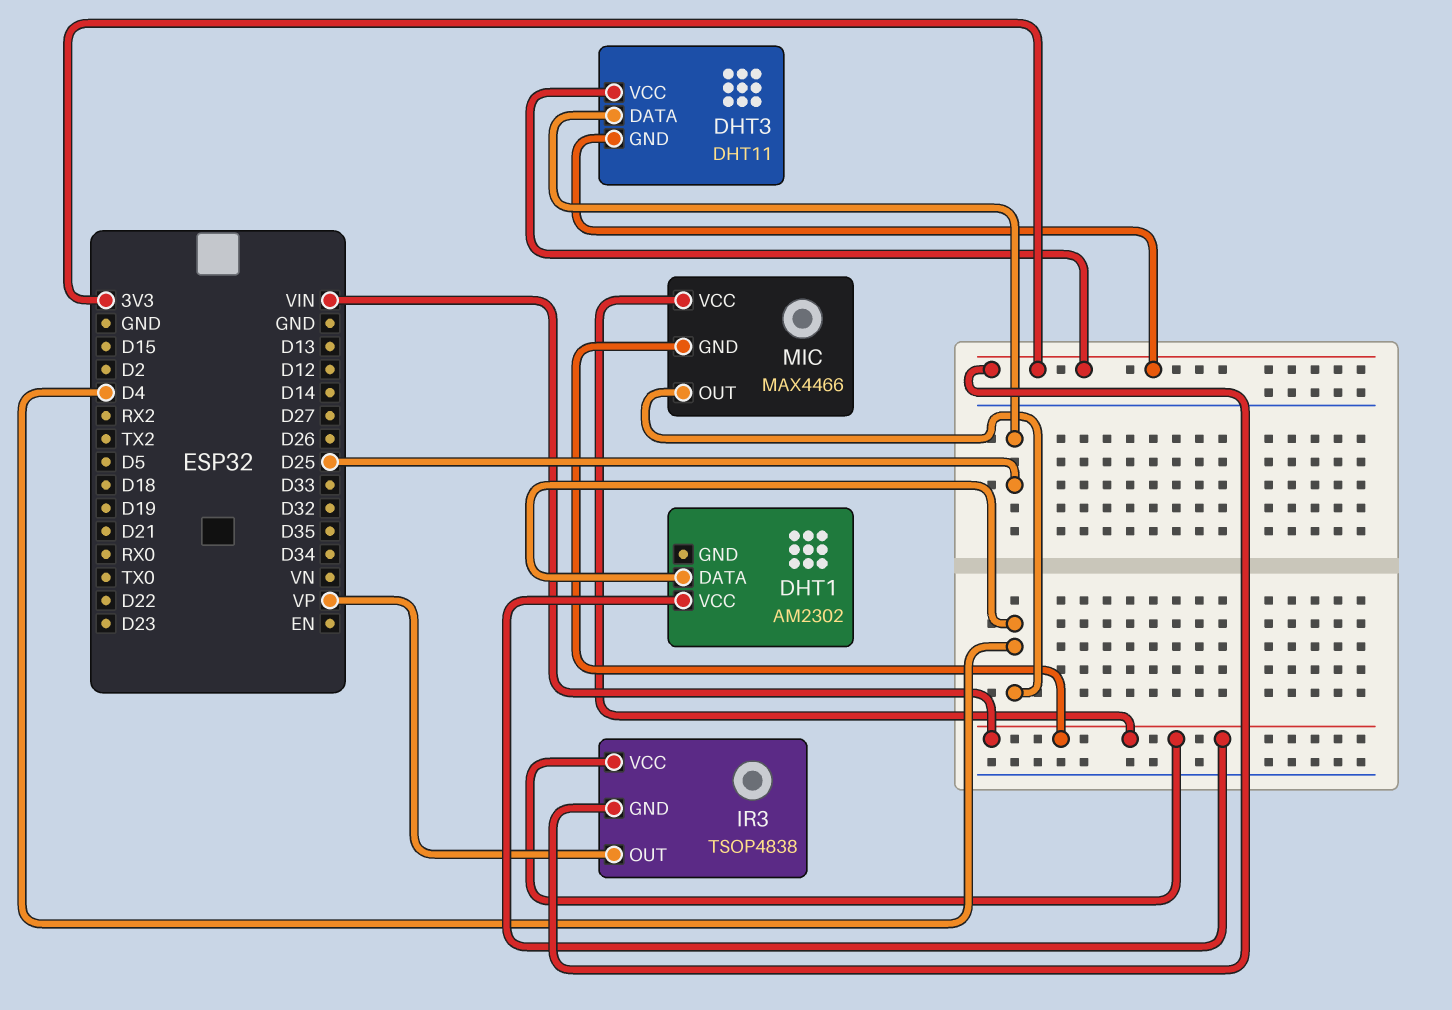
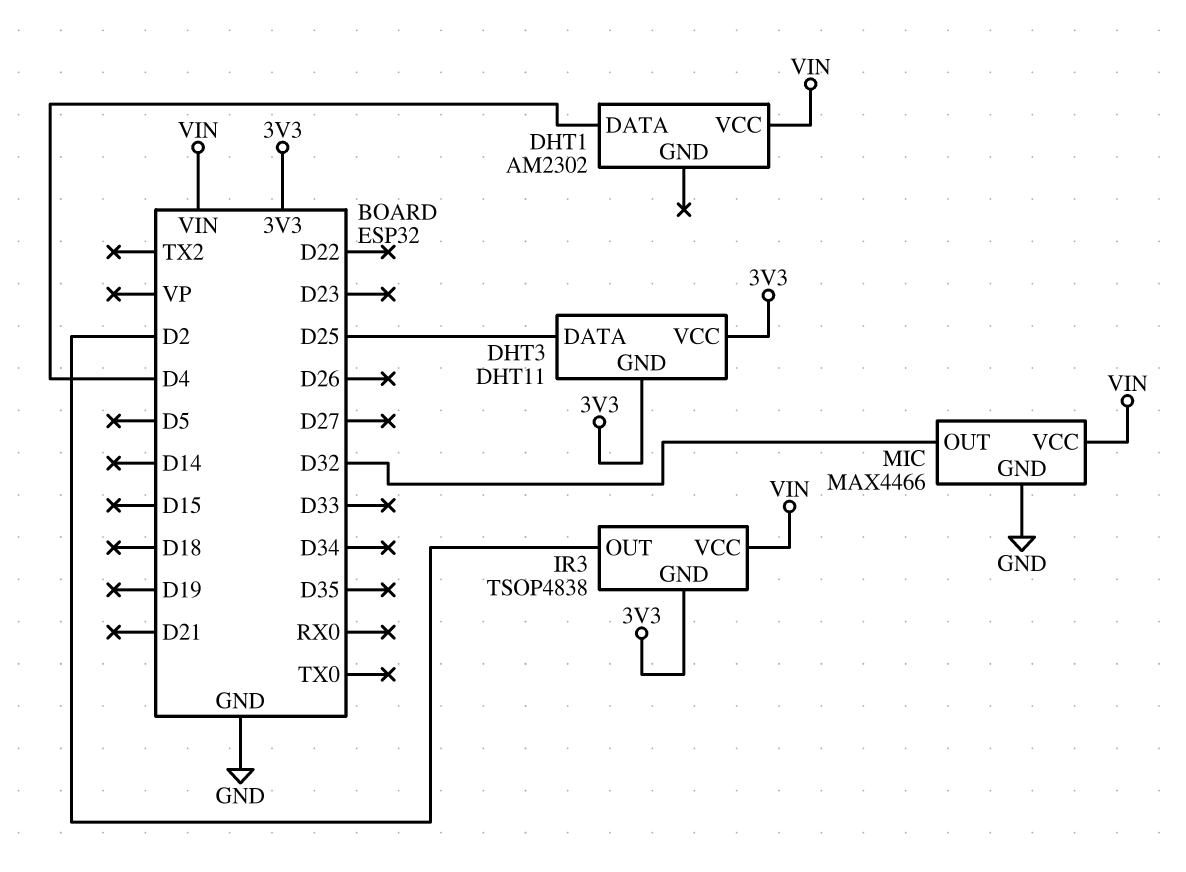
IR3 pin OUT: VP -> D2
MIC pin GND: VIN -> GND
MIC pin OUT: D4 -> D32

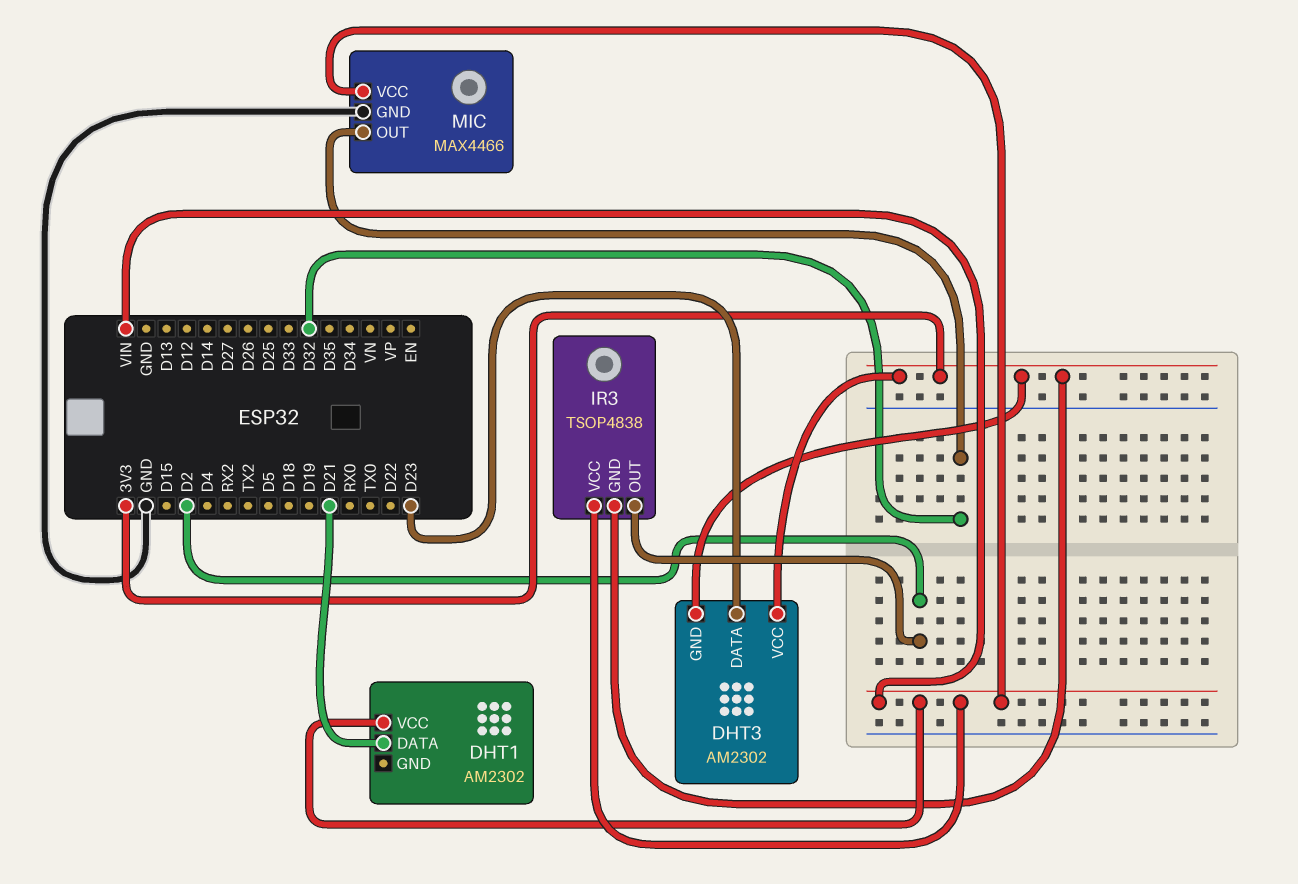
DHT1 pin DATA: D4 -> D21
DHT3: DHT11 -> AM2302
DHT3 pin DATA: D25 -> D23

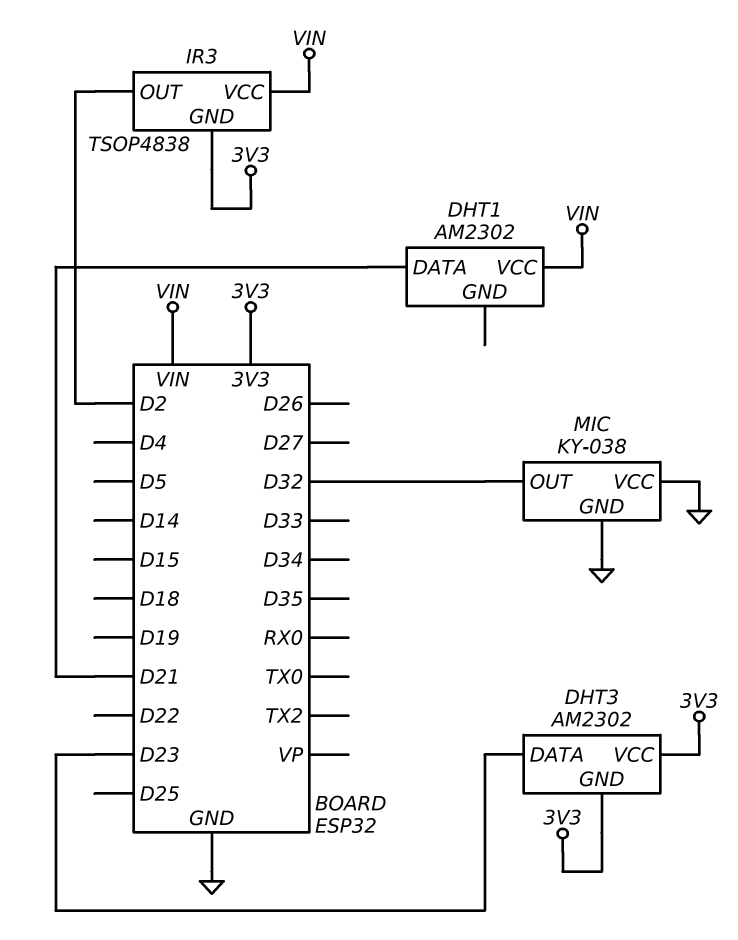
MIC: MAX4466 -> KY-038
MIC pin VCC: VIN -> GND

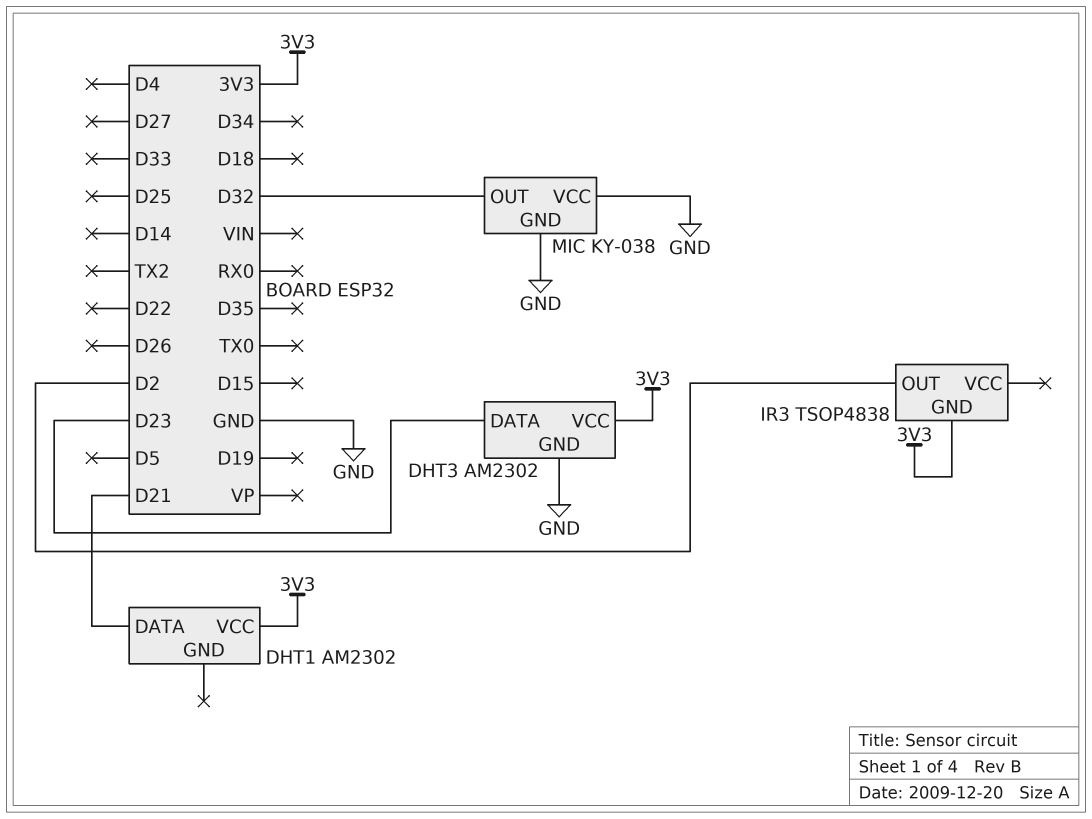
DHT1 pin VCC: VIN -> 3V3
DHT3 pin GND: 3V3 -> GND
IR3 pin VCC: VIN -> none

